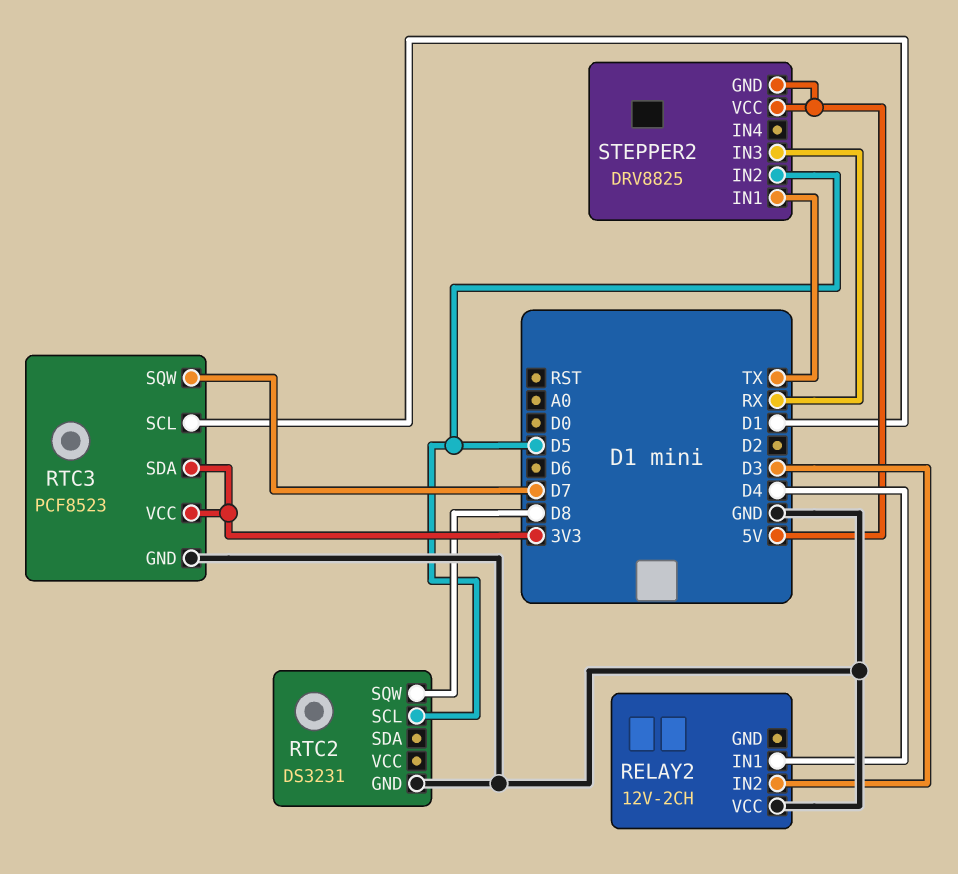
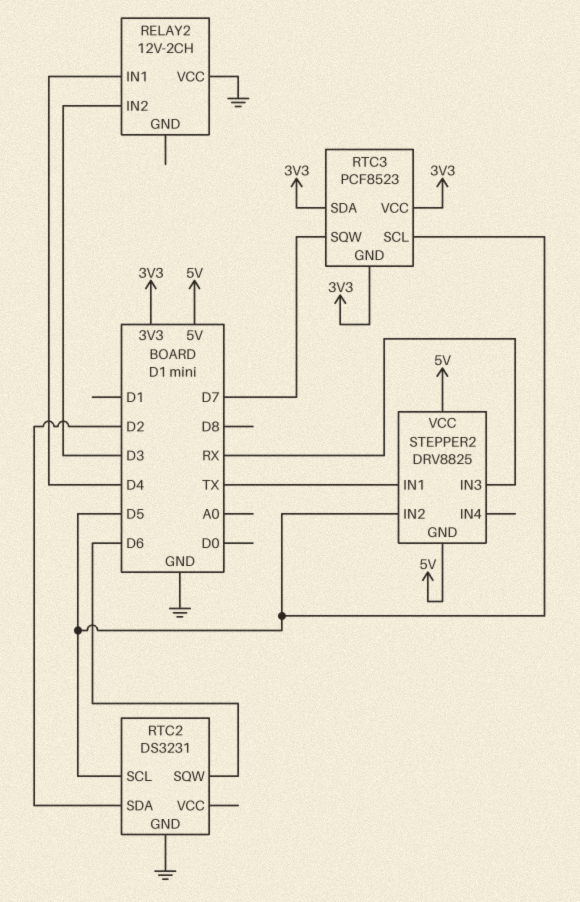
RTC2 pin SDA: none -> D2
RTC2 pin SQW: D8 -> D6
RTC3 pin GND: GND -> 3V3
RTC3 pin SCL: D1 -> D5

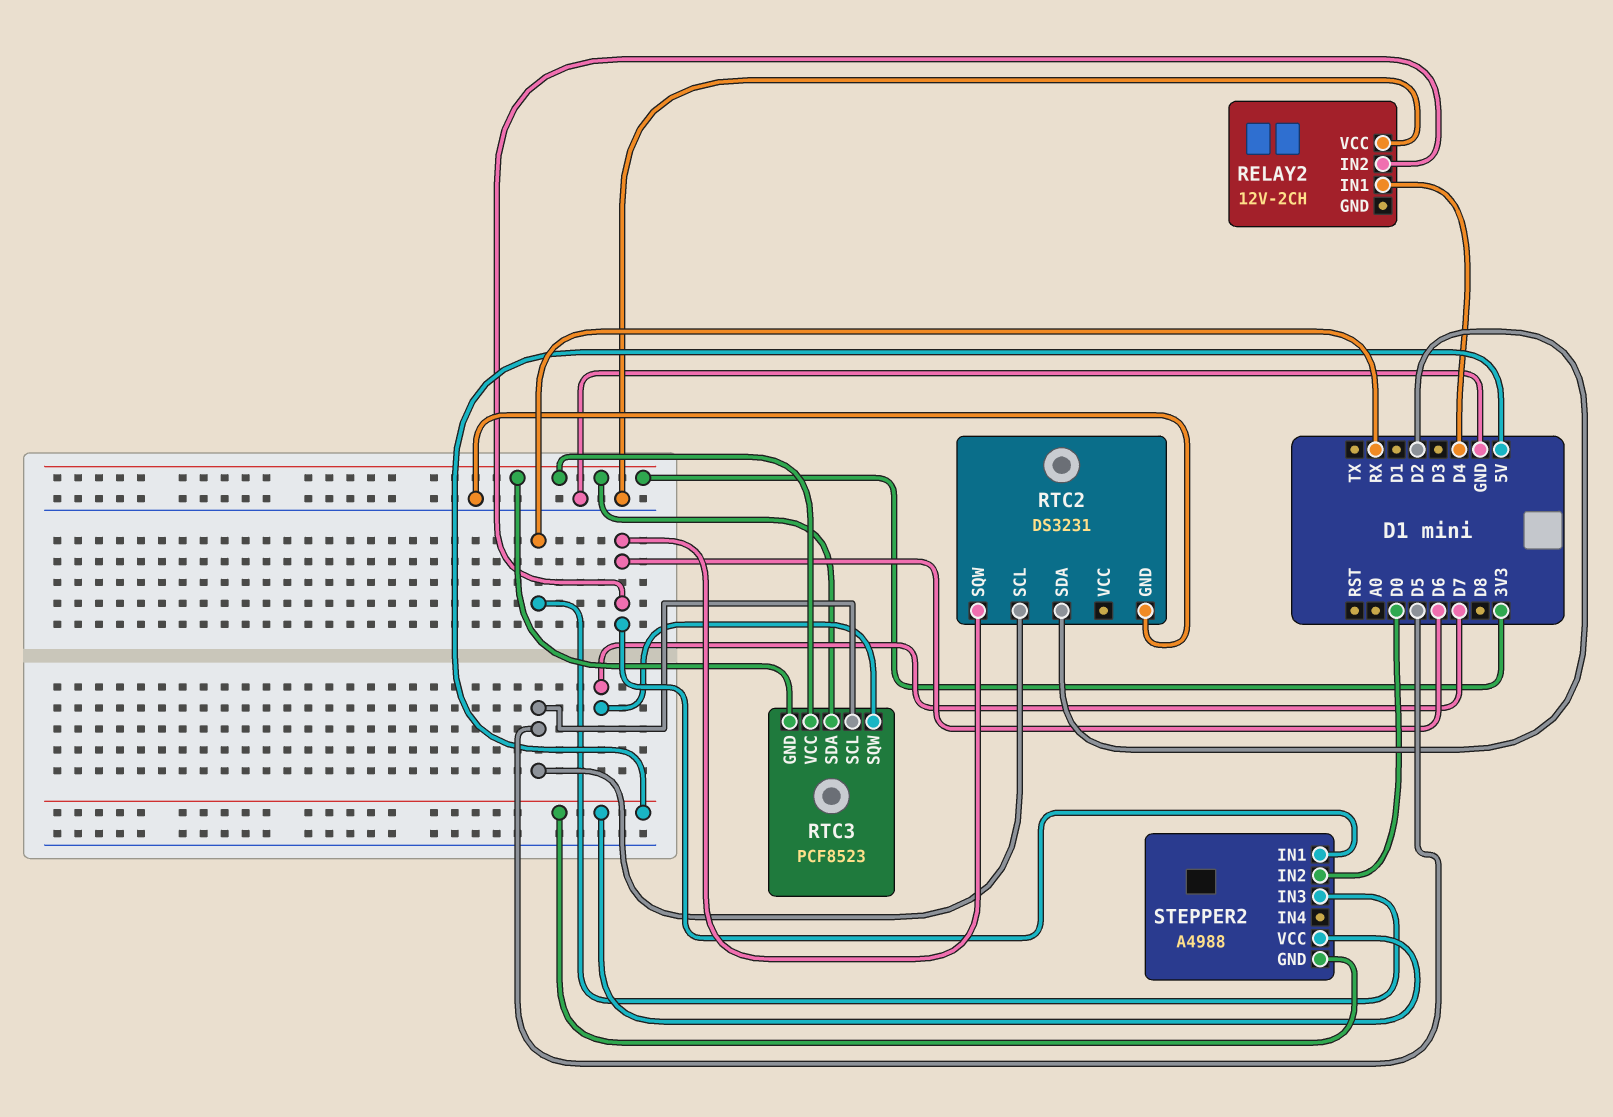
RELAY2 pin IN2: D3 -> D6
STEPPER2: DRV8825 -> A4988
STEPPER2 pin IN1: TX -> D6
STEPPER2 pin IN2: D5 -> D0

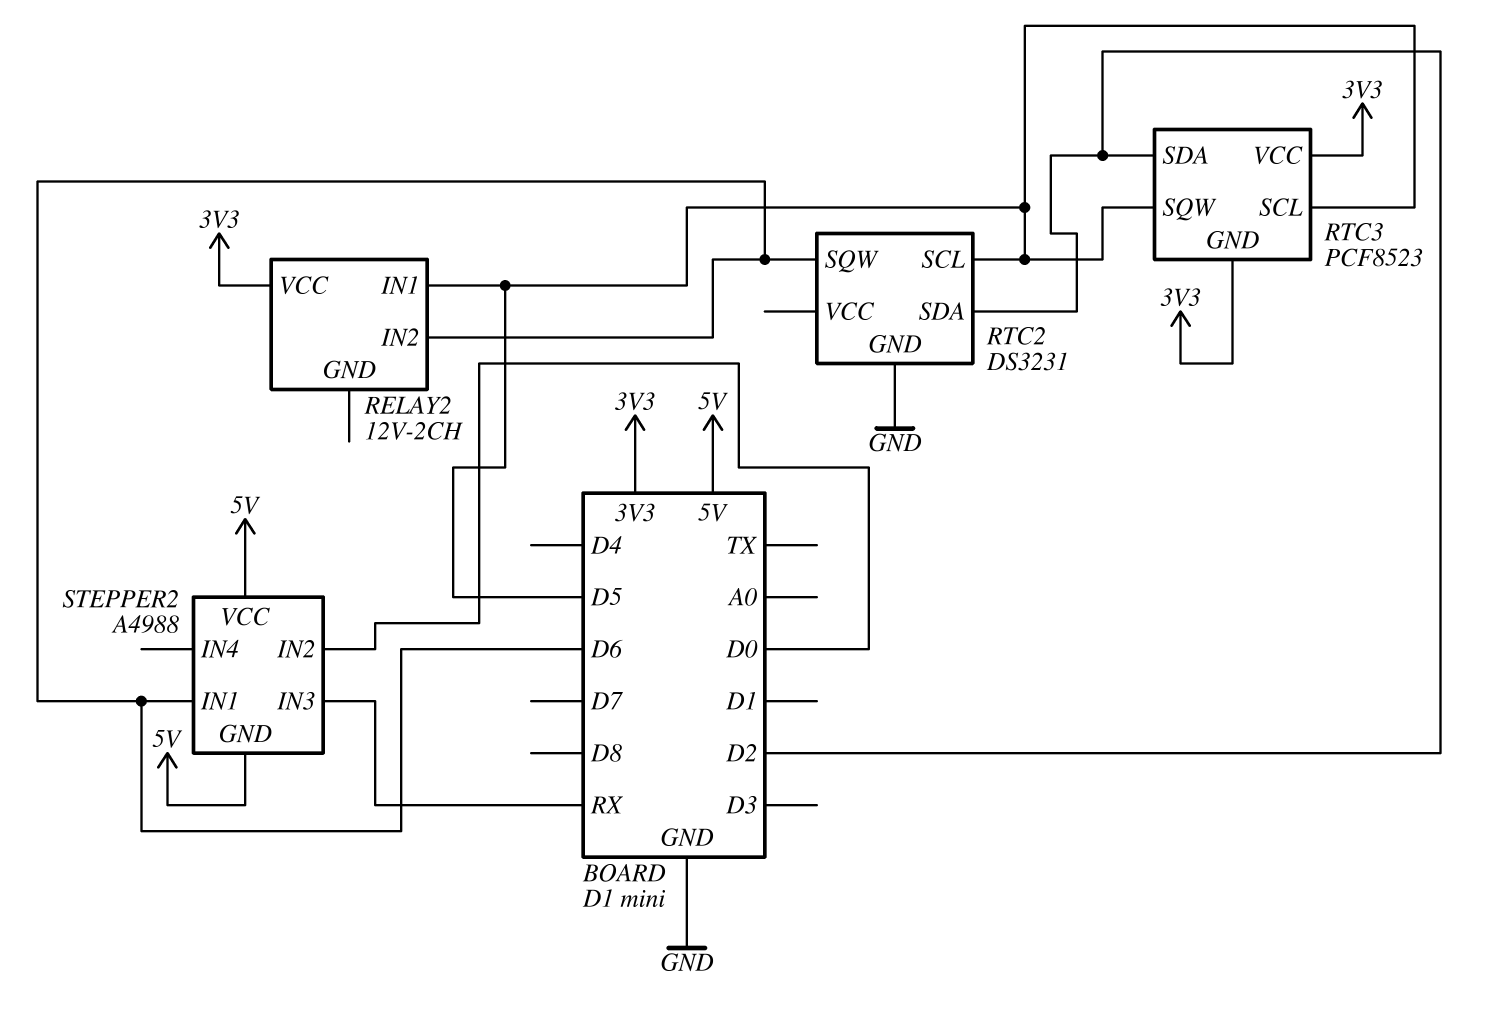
RELAY2 pin IN1: D4 -> D5
RELAY2 pin VCC: GND -> 3V3
RTC3 pin SDA: 3V3 -> D2
RTC3 pin SQW: D7 -> D5

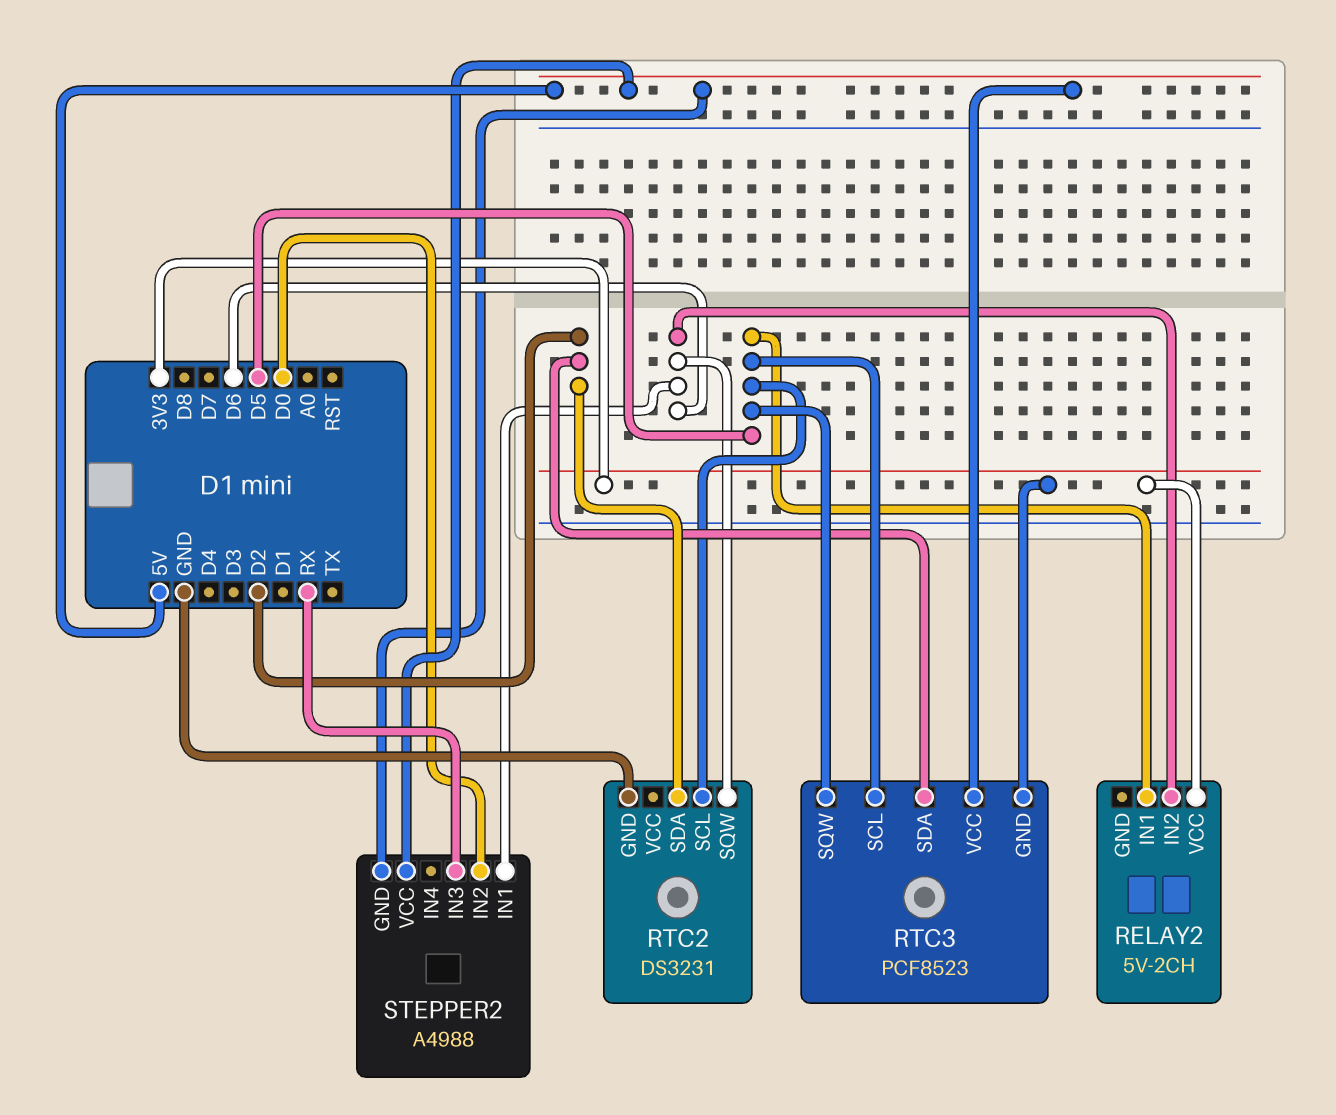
RELAY2: 12V-2CH -> 5V-2CH
RTC3 pin VCC: 3V3 -> 5V

